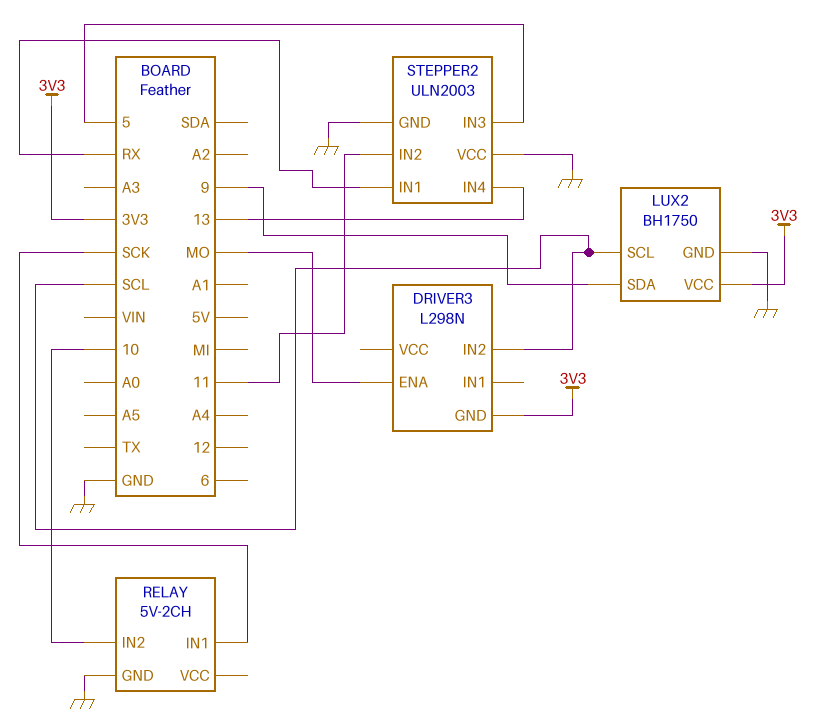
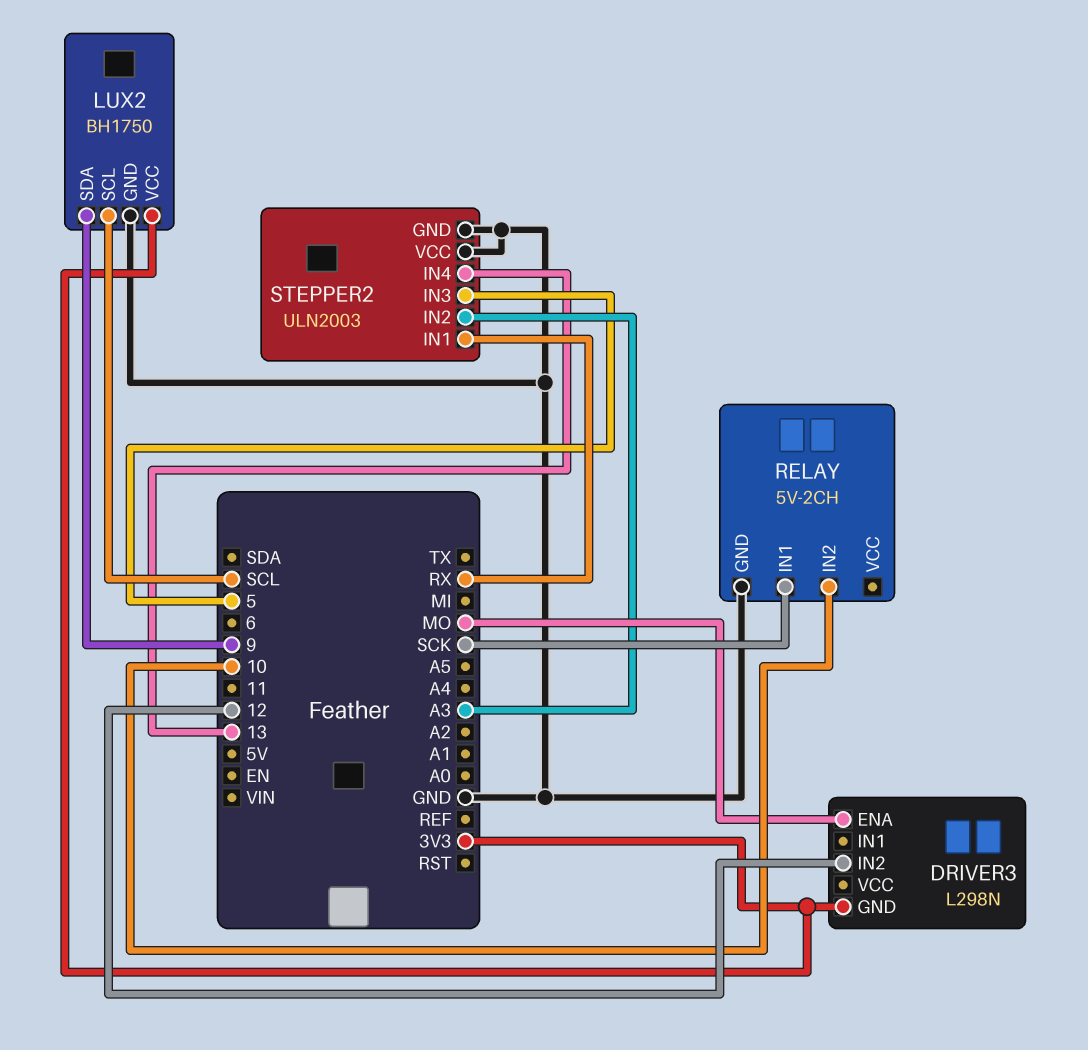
DRIVER3 pin IN2: SCL -> 12
STEPPER2 pin IN2: 11 -> A3

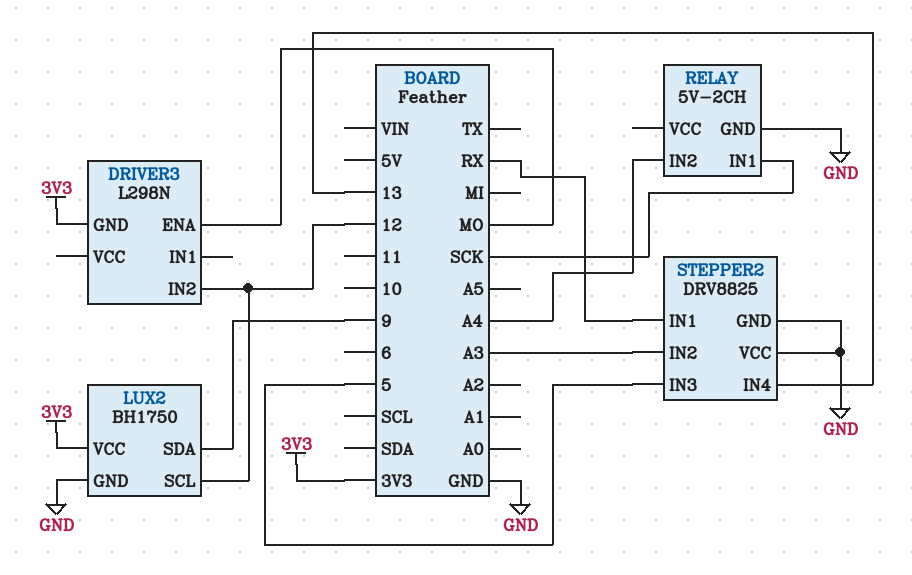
LUX2 pin SCL: SCL -> 12
RELAY pin IN2: 10 -> A4
STEPPER2: ULN2003 -> DRV8825

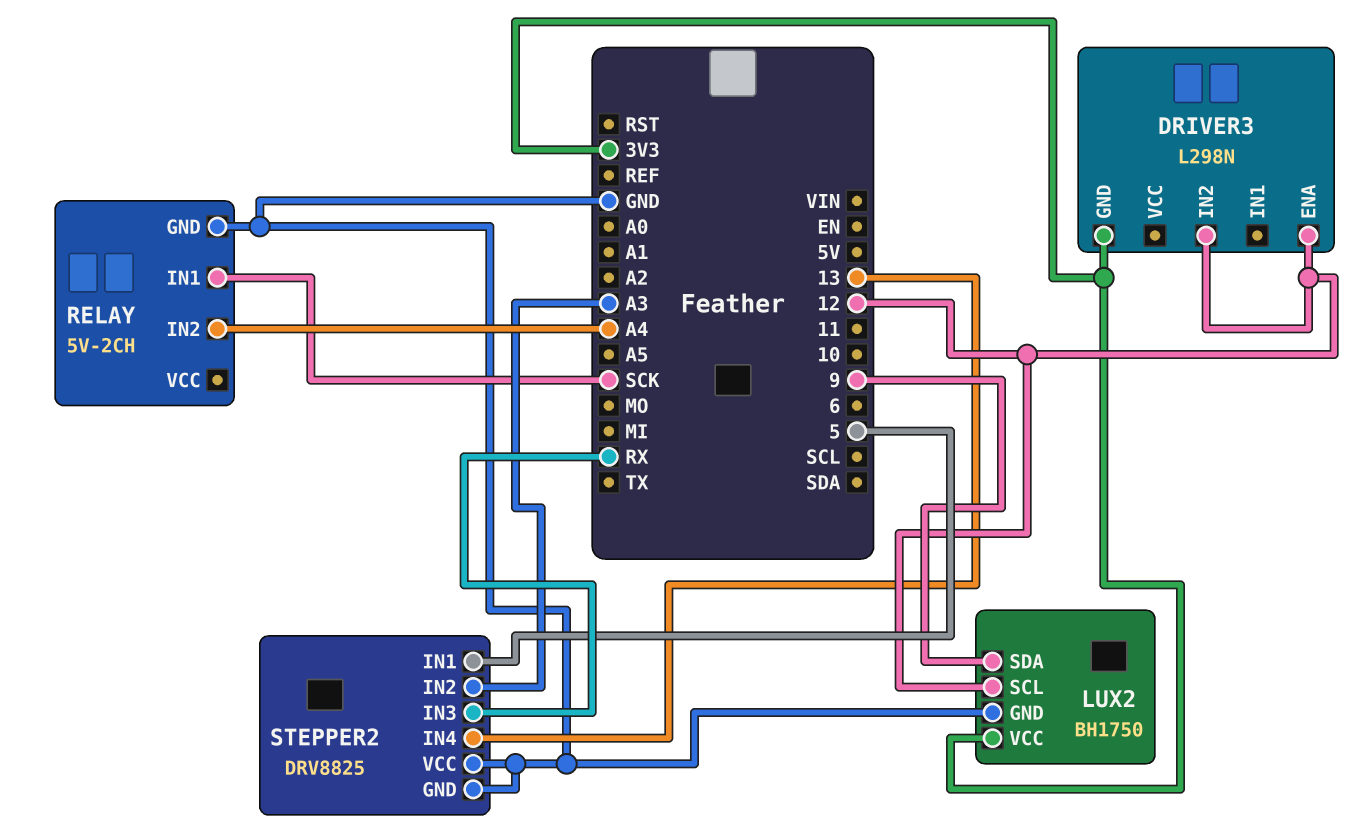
DRIVER3 pin ENA: MO -> 12
STEPPER2 pin IN1: RX -> 5
STEPPER2 pin IN3: 5 -> RX

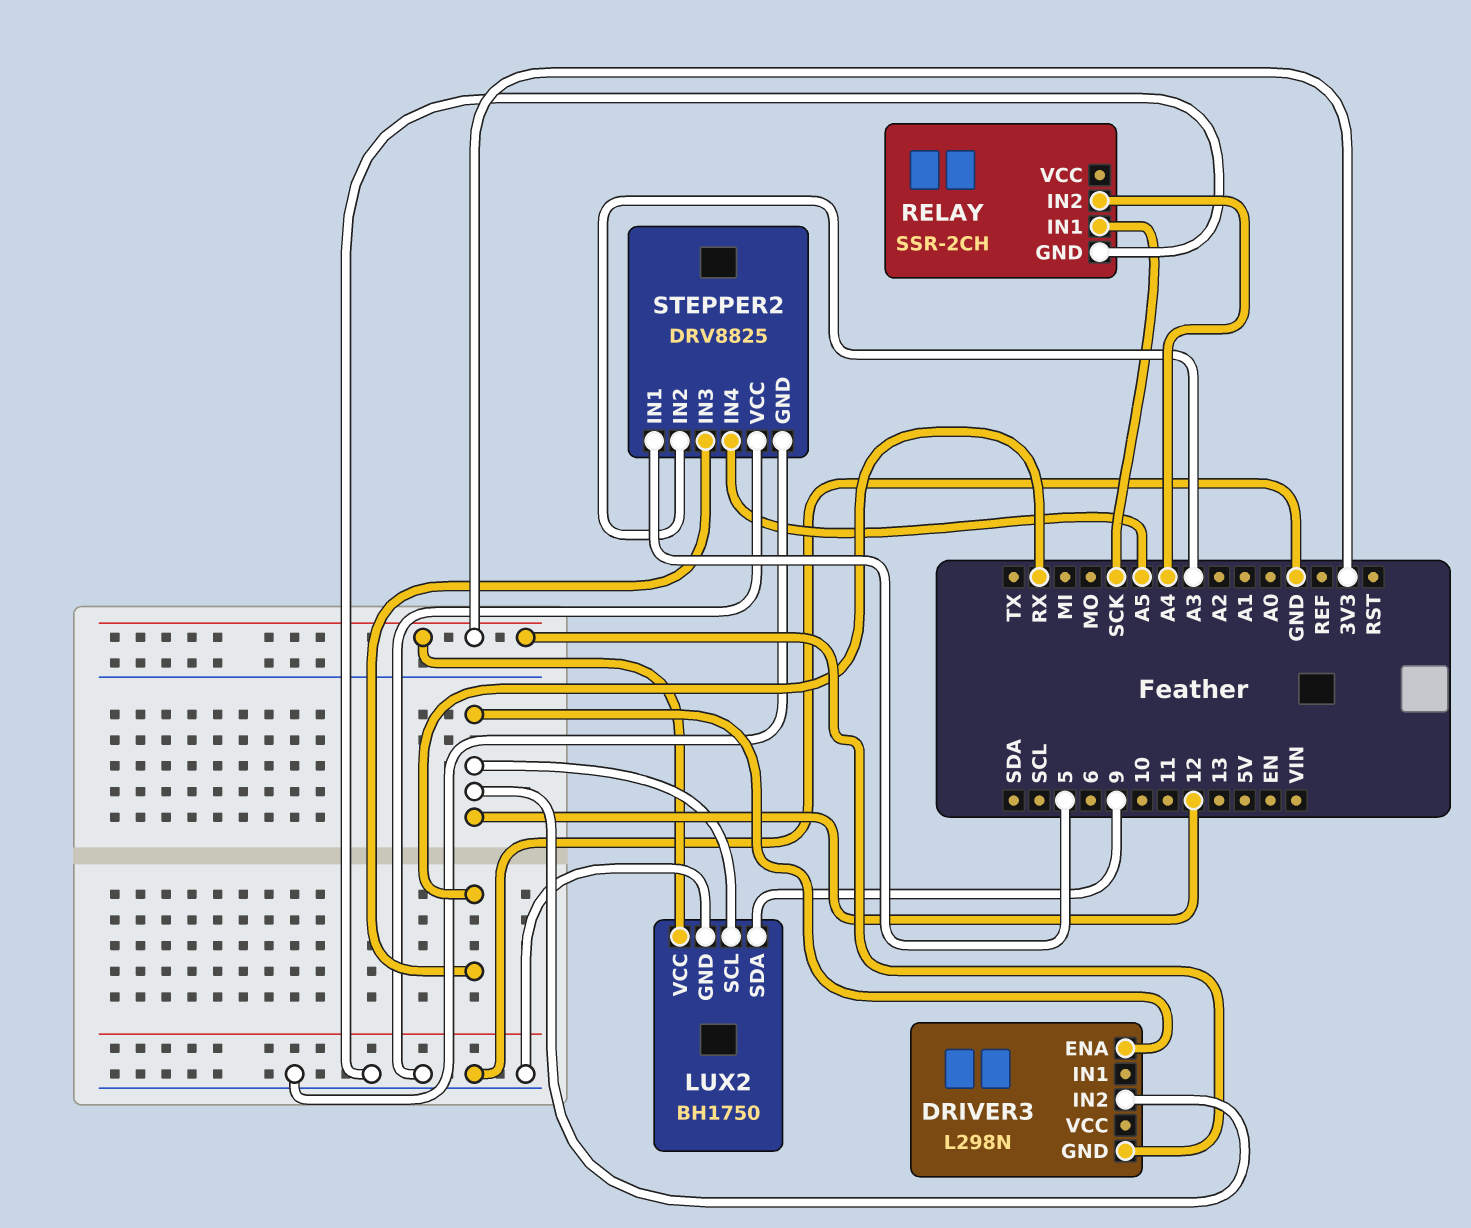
RELAY: 5V-2CH -> SSR-2CH
STEPPER2 pin IN4: 13 -> A5

